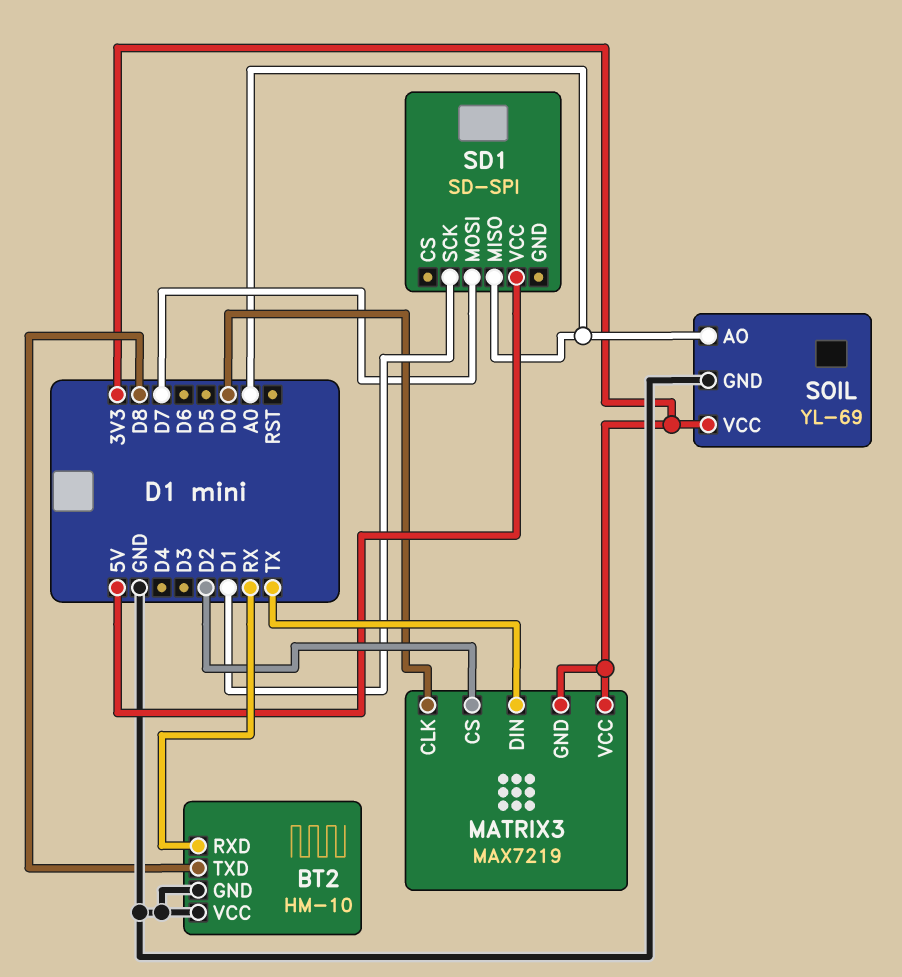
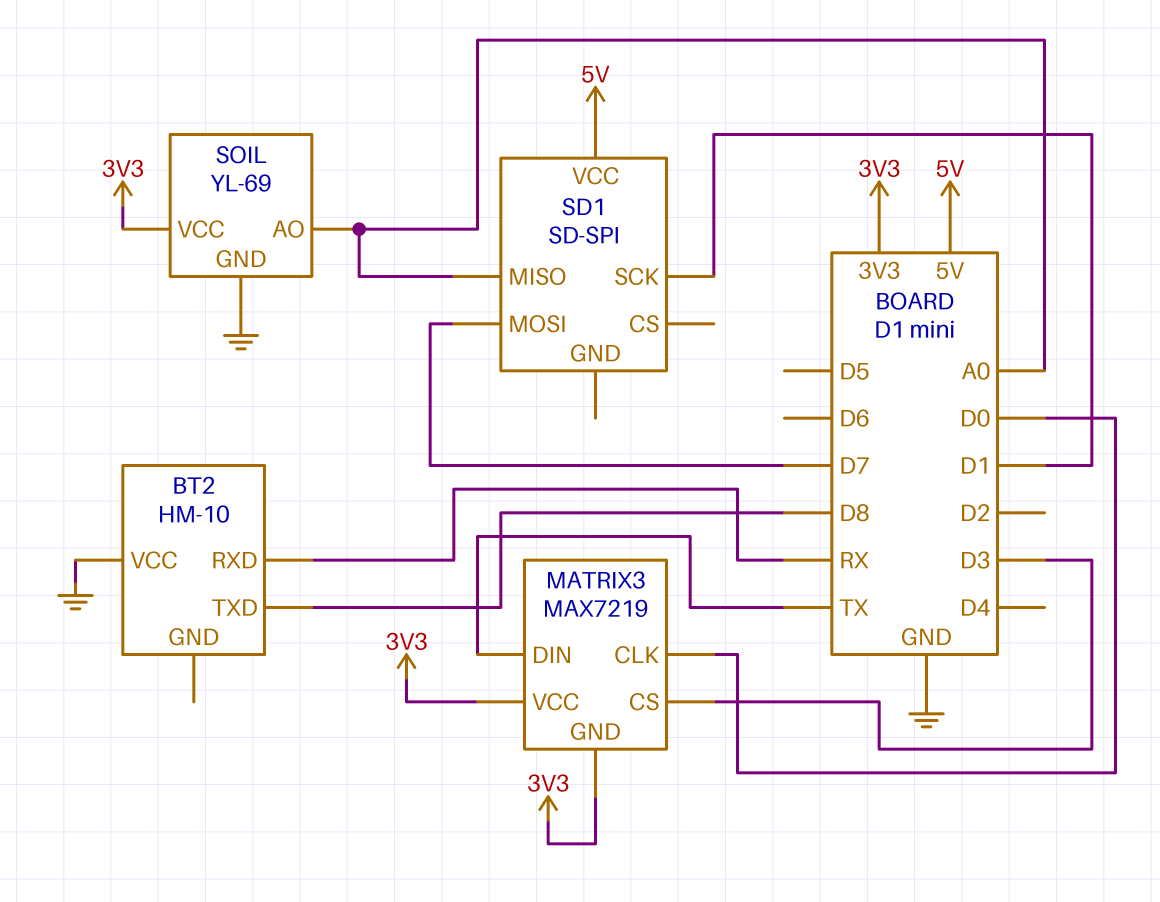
BT2 pin GND: GND -> none
MATRIX3 pin CS: D2 -> D3

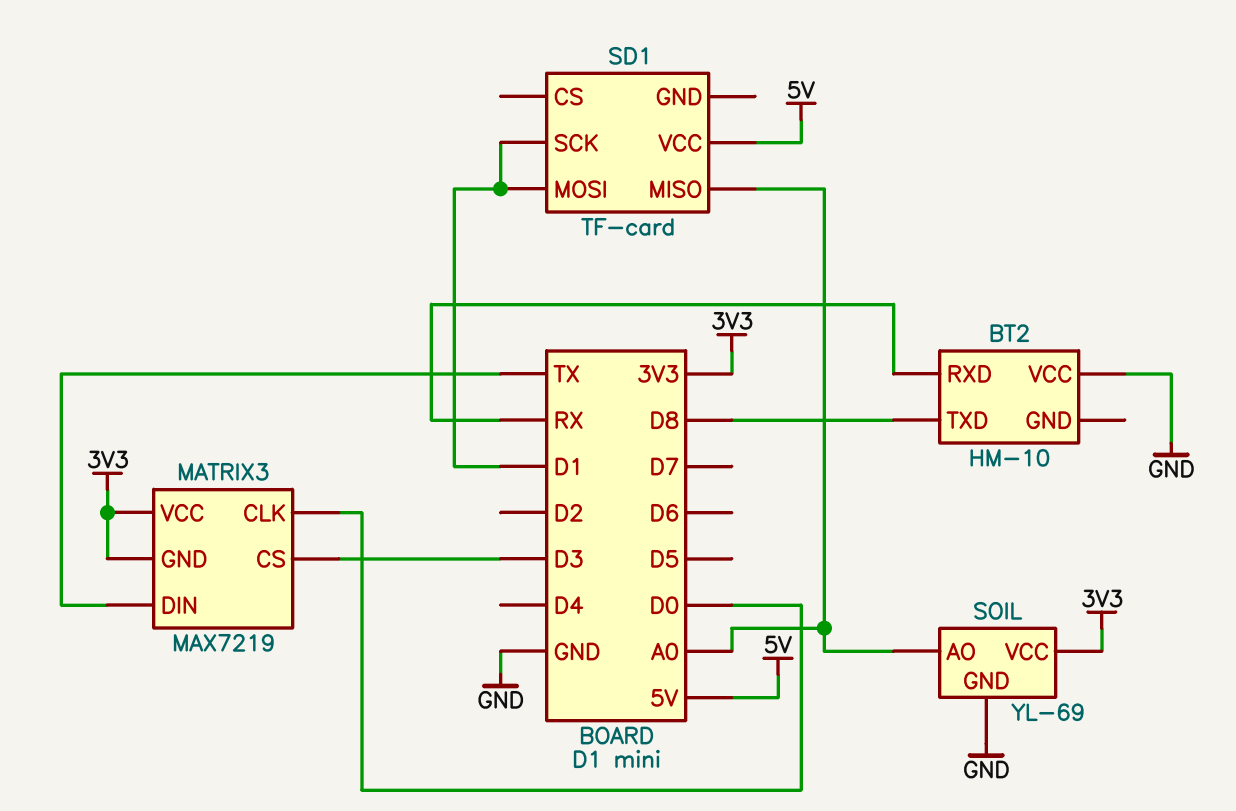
SD1: SD-SPI -> TF-card
SD1 pin MOSI: D7 -> D1

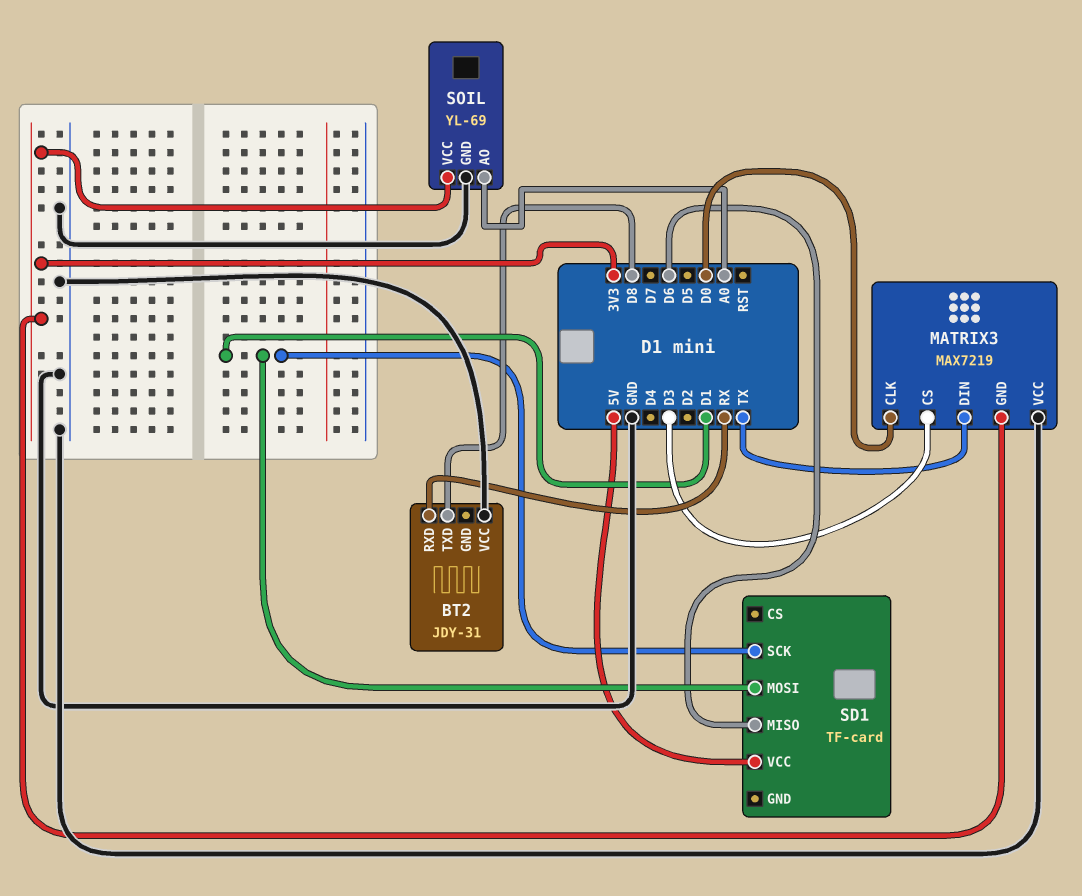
BT2: HM-10 -> JDY-31
MATRIX3 pin VCC: 3V3 -> GND
SD1 pin MISO: A0 -> D6

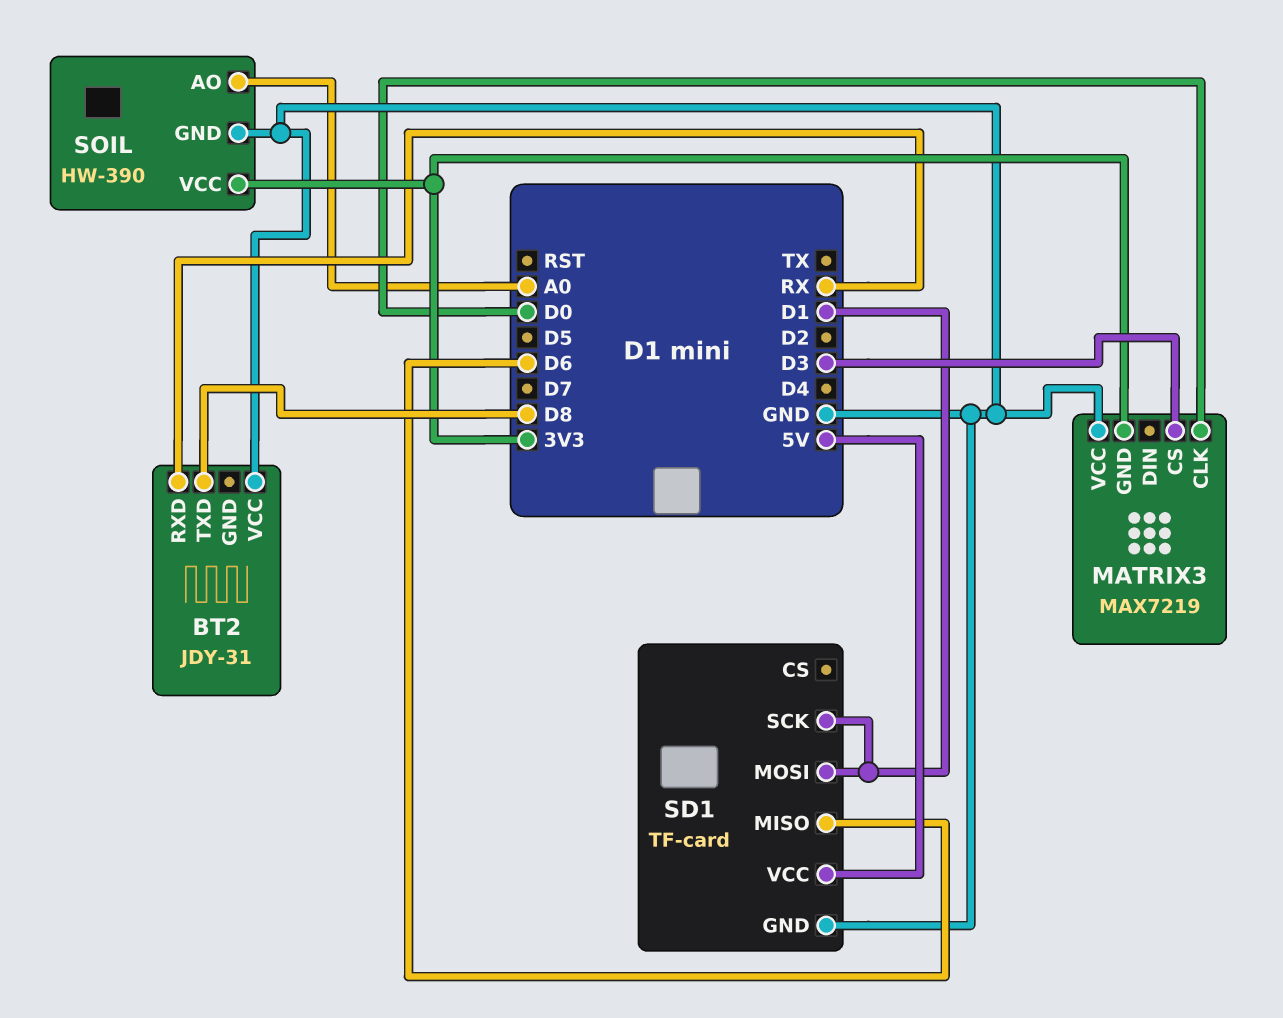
MATRIX3 pin DIN: TX -> none
SD1 pin GND: none -> GND
SOIL: YL-69 -> HW-390

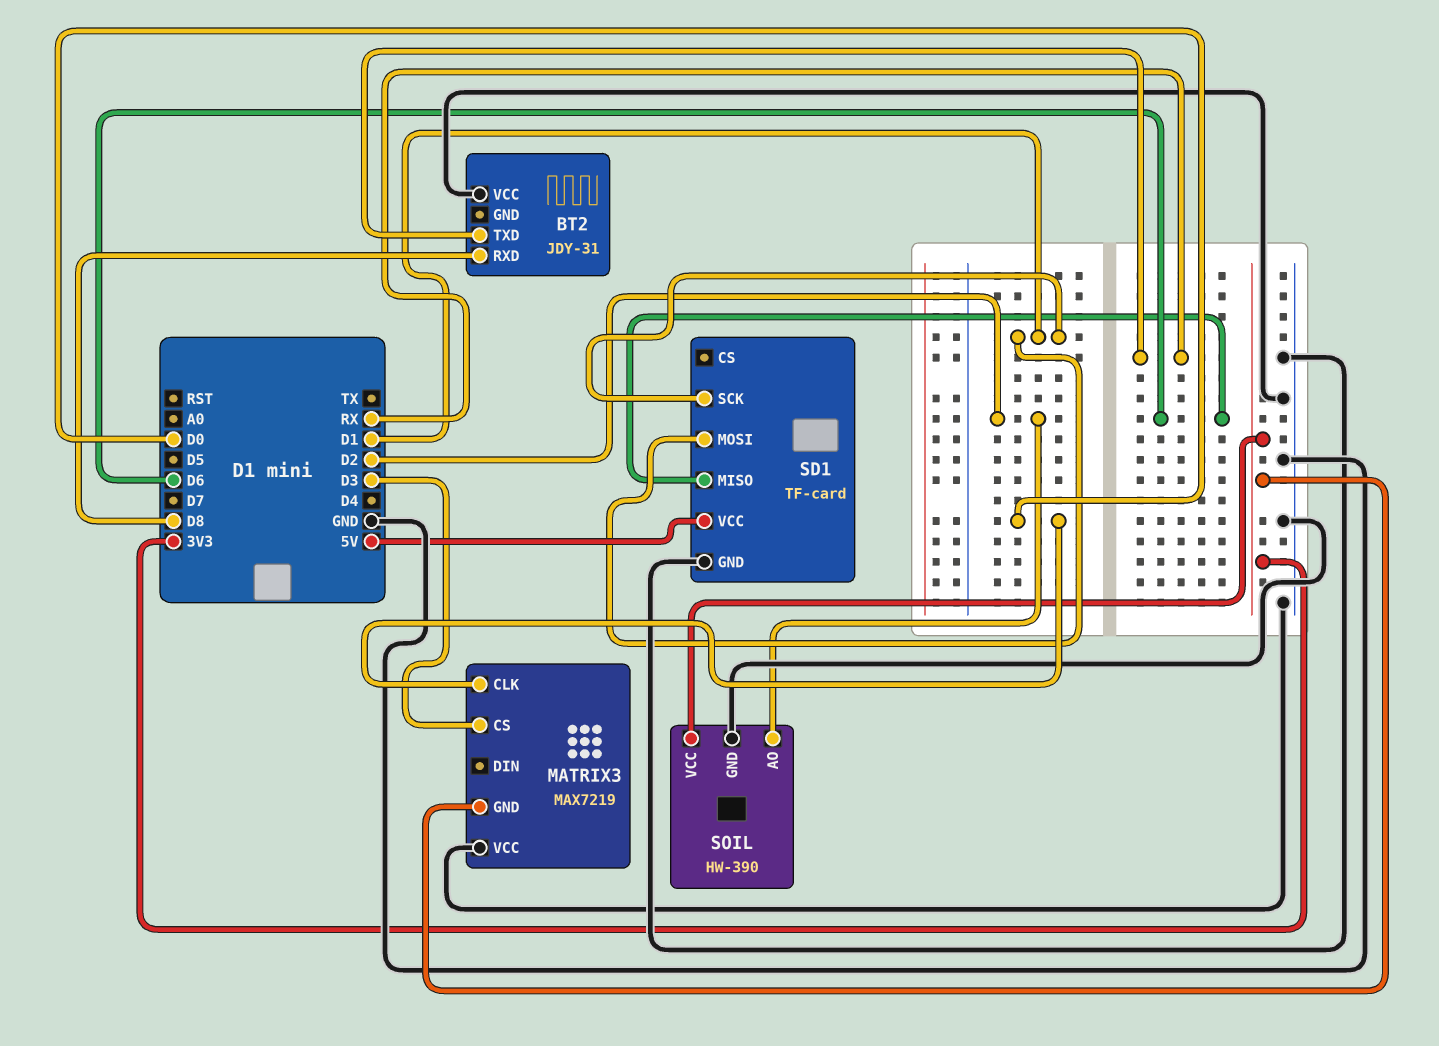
BT2 pin RXD: RX -> D8
BT2 pin TXD: D8 -> RX
SOIL pin AO: A0 -> D2

